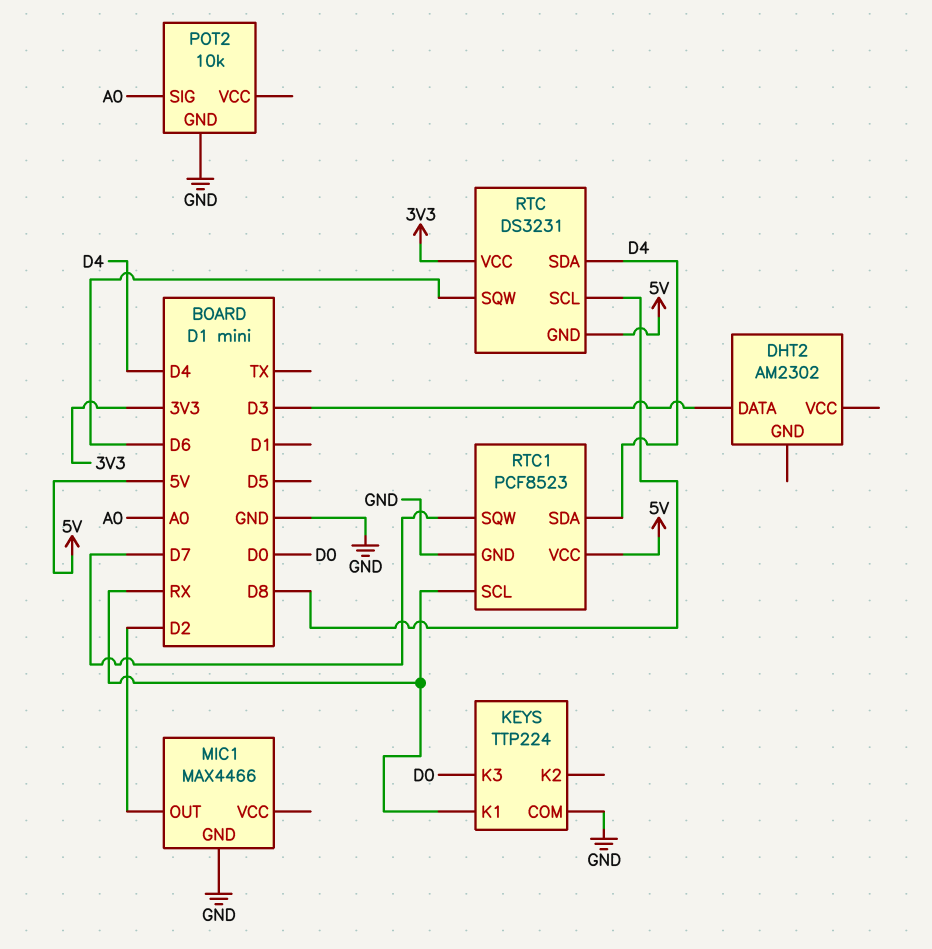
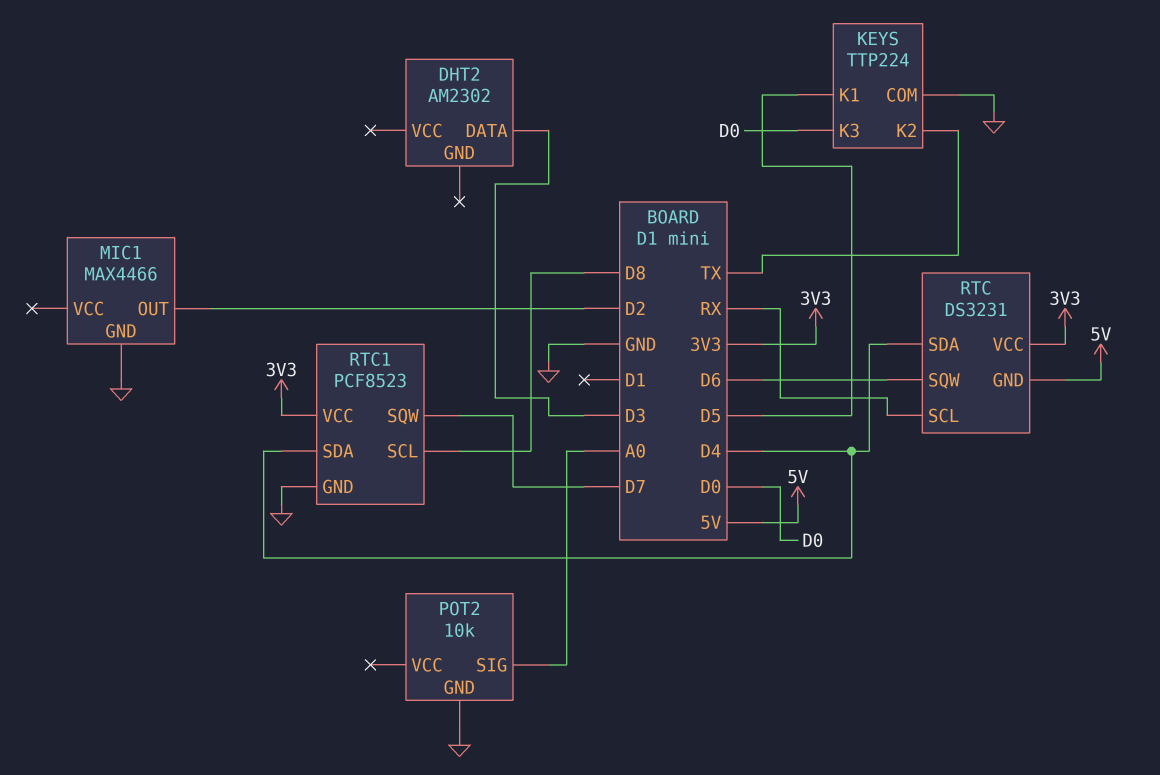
KEYS pin K1: RX -> D5
KEYS pin K2: none -> TX
RTC pin SCL: D8 -> RX
RTC1 pin SCL: RX -> D8
RTC1 pin VCC: 5V -> 3V3

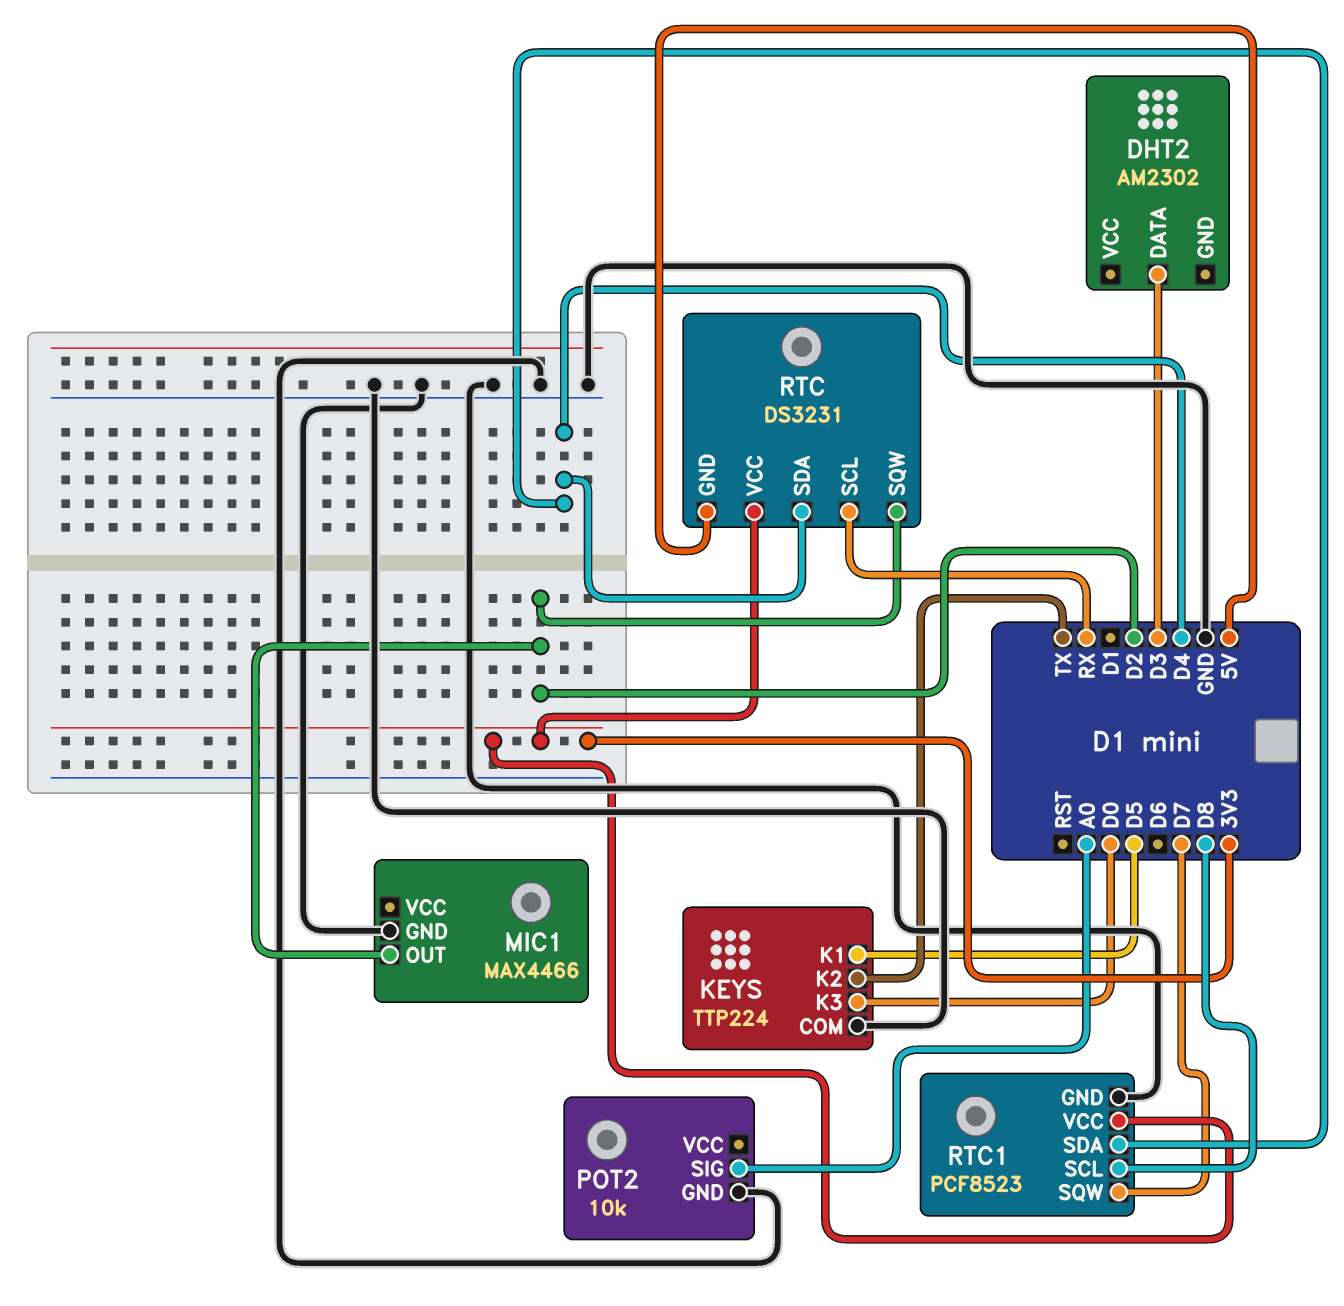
RTC pin SQW: D6 -> D2

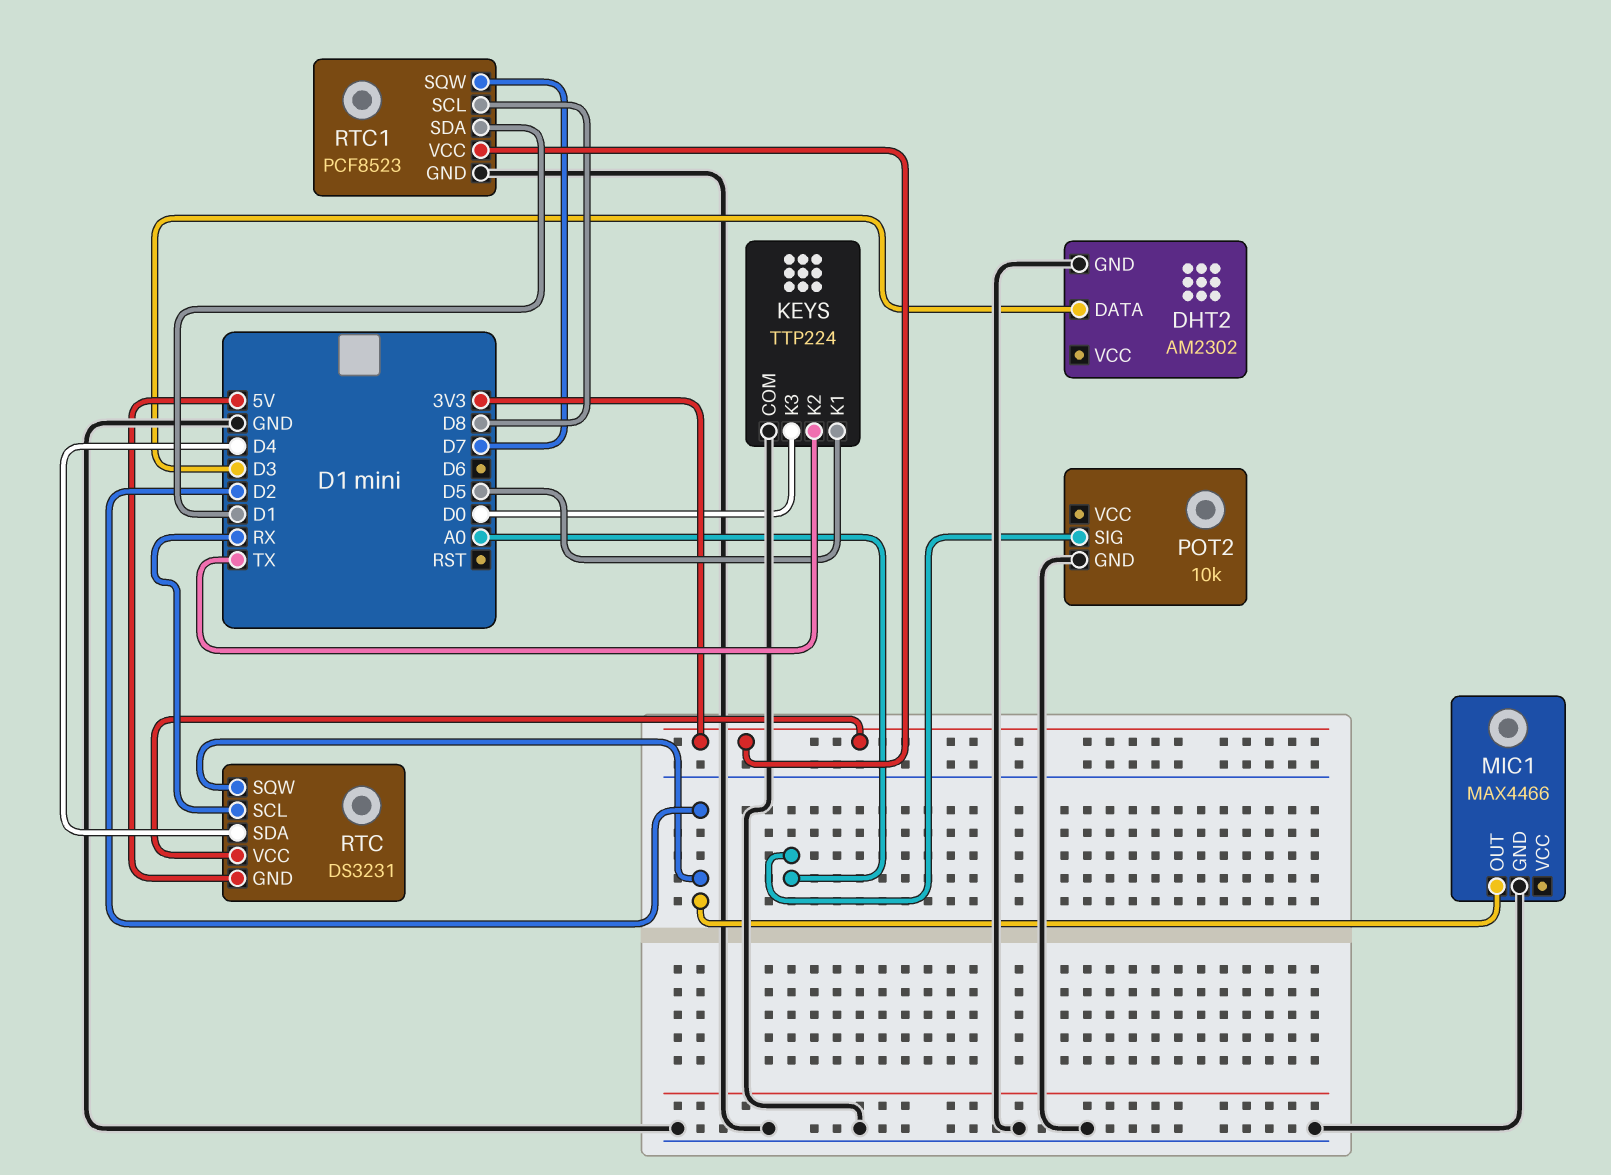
DHT2 pin GND: none -> GND
RTC1 pin SDA: D4 -> D1

